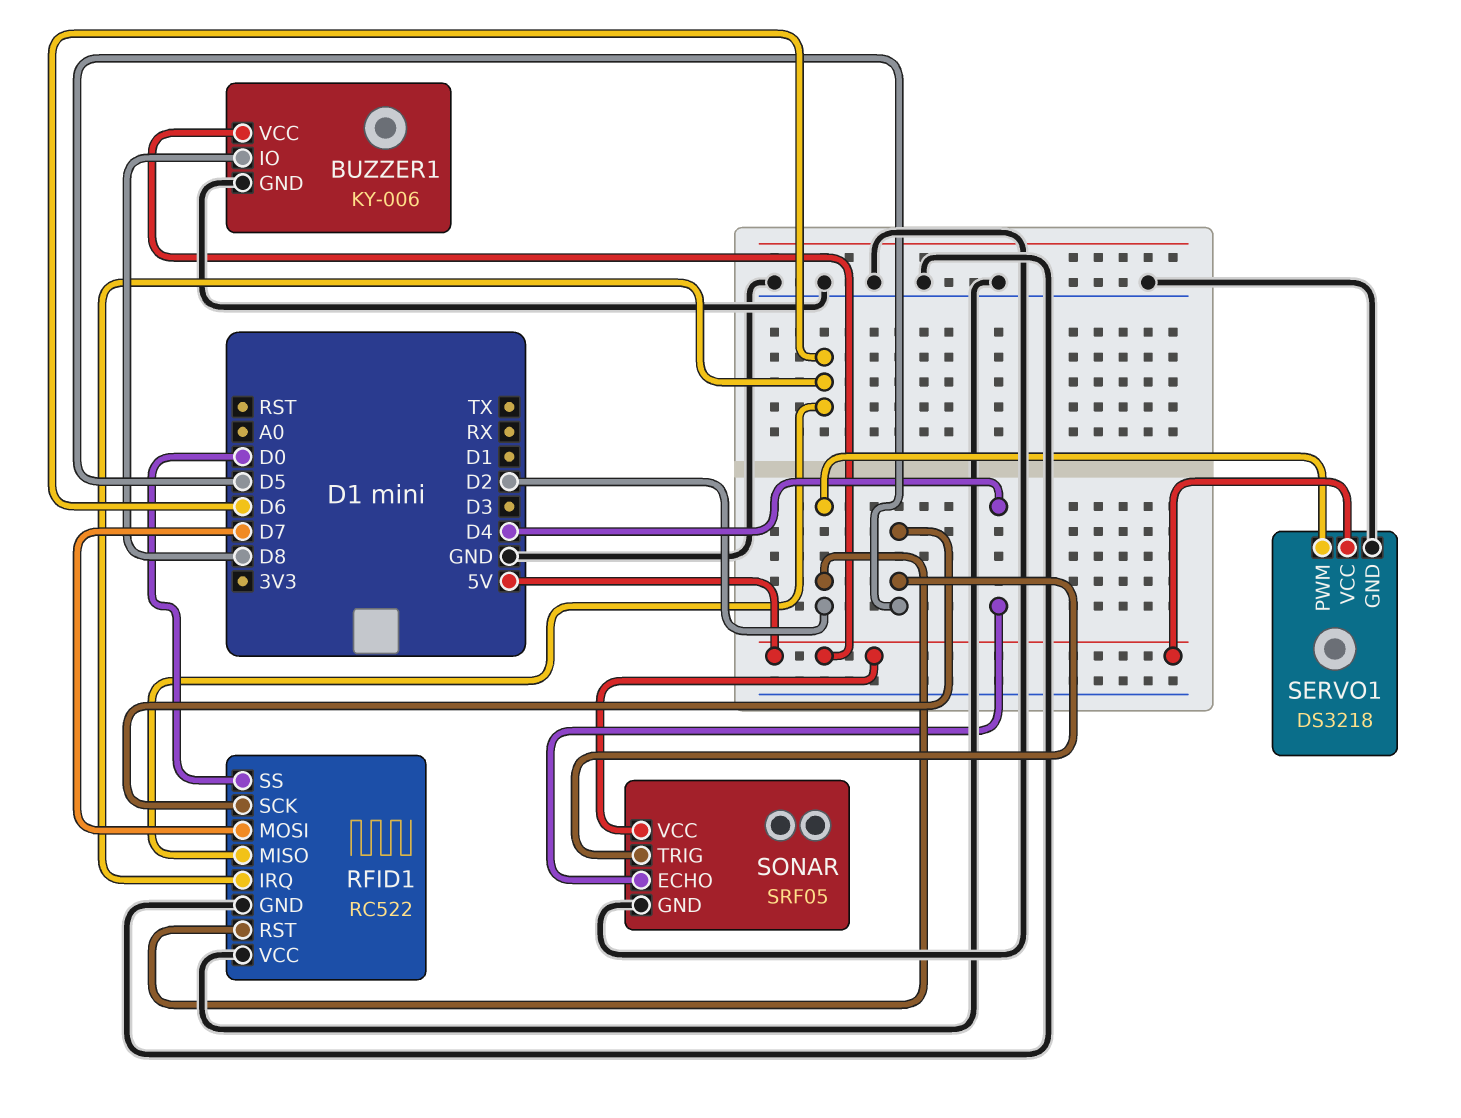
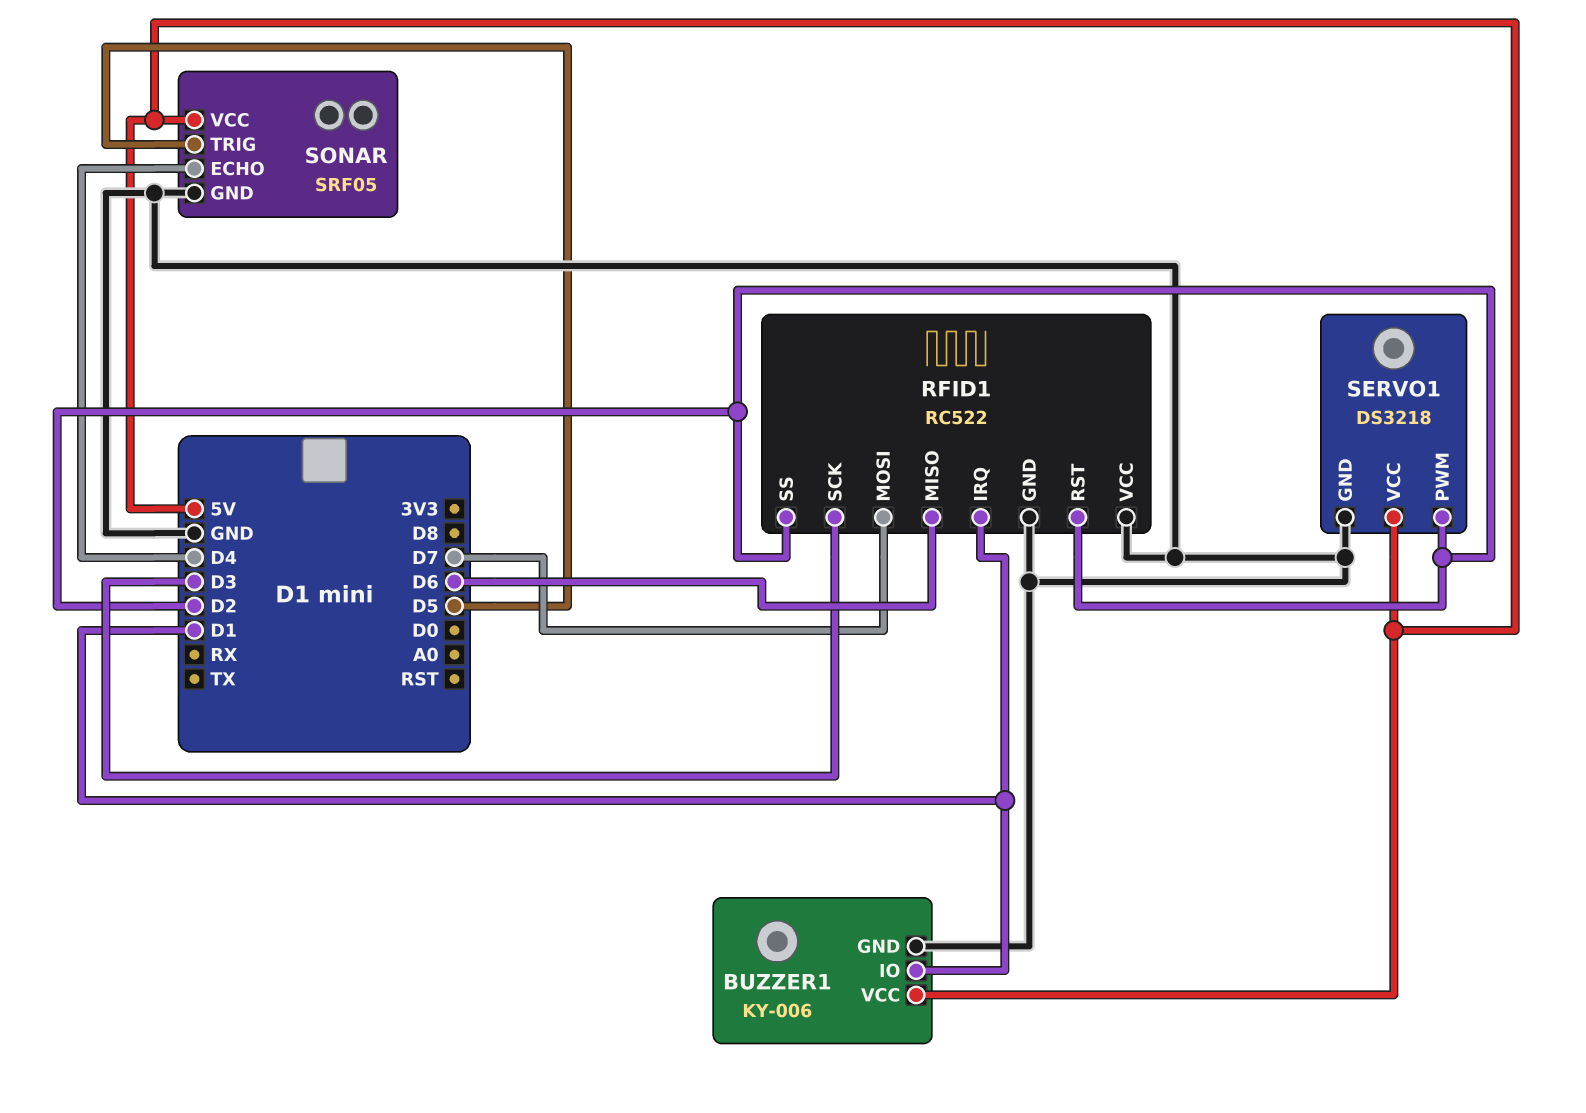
BUZZER1 pin IO: D8 -> D1
RFID1 pin IRQ: D6 -> D1
RFID1 pin SCK: D5 -> D3
RFID1 pin SS: D0 -> D2

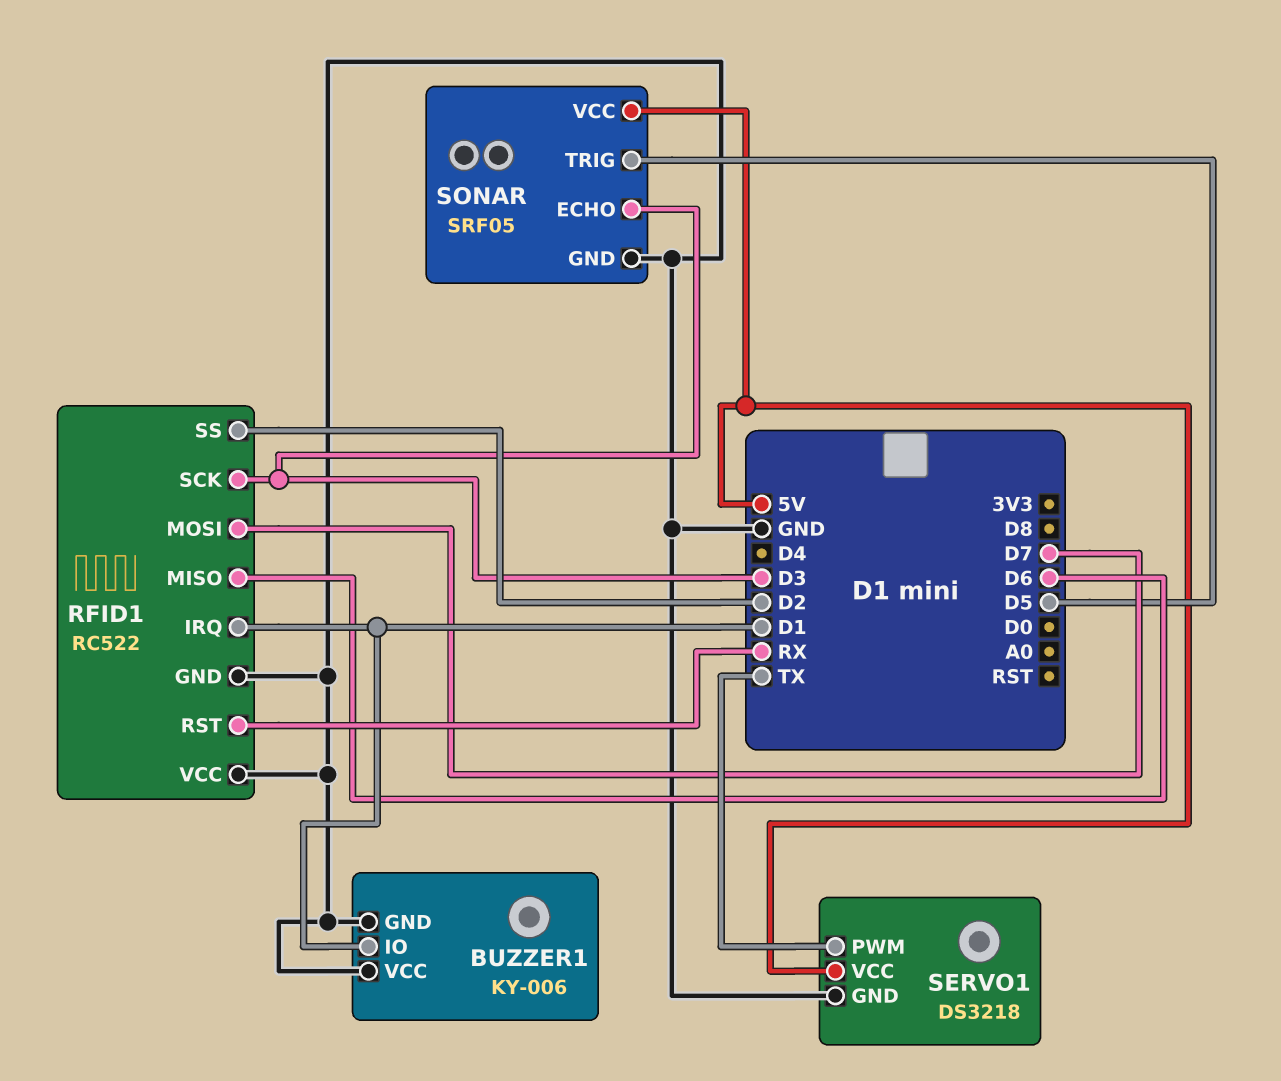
BUZZER1 pin VCC: 5V -> GND
RFID1 pin RST: D2 -> RX
SERVO1 pin PWM: D2 -> TX
SONAR pin ECHO: D4 -> D3

